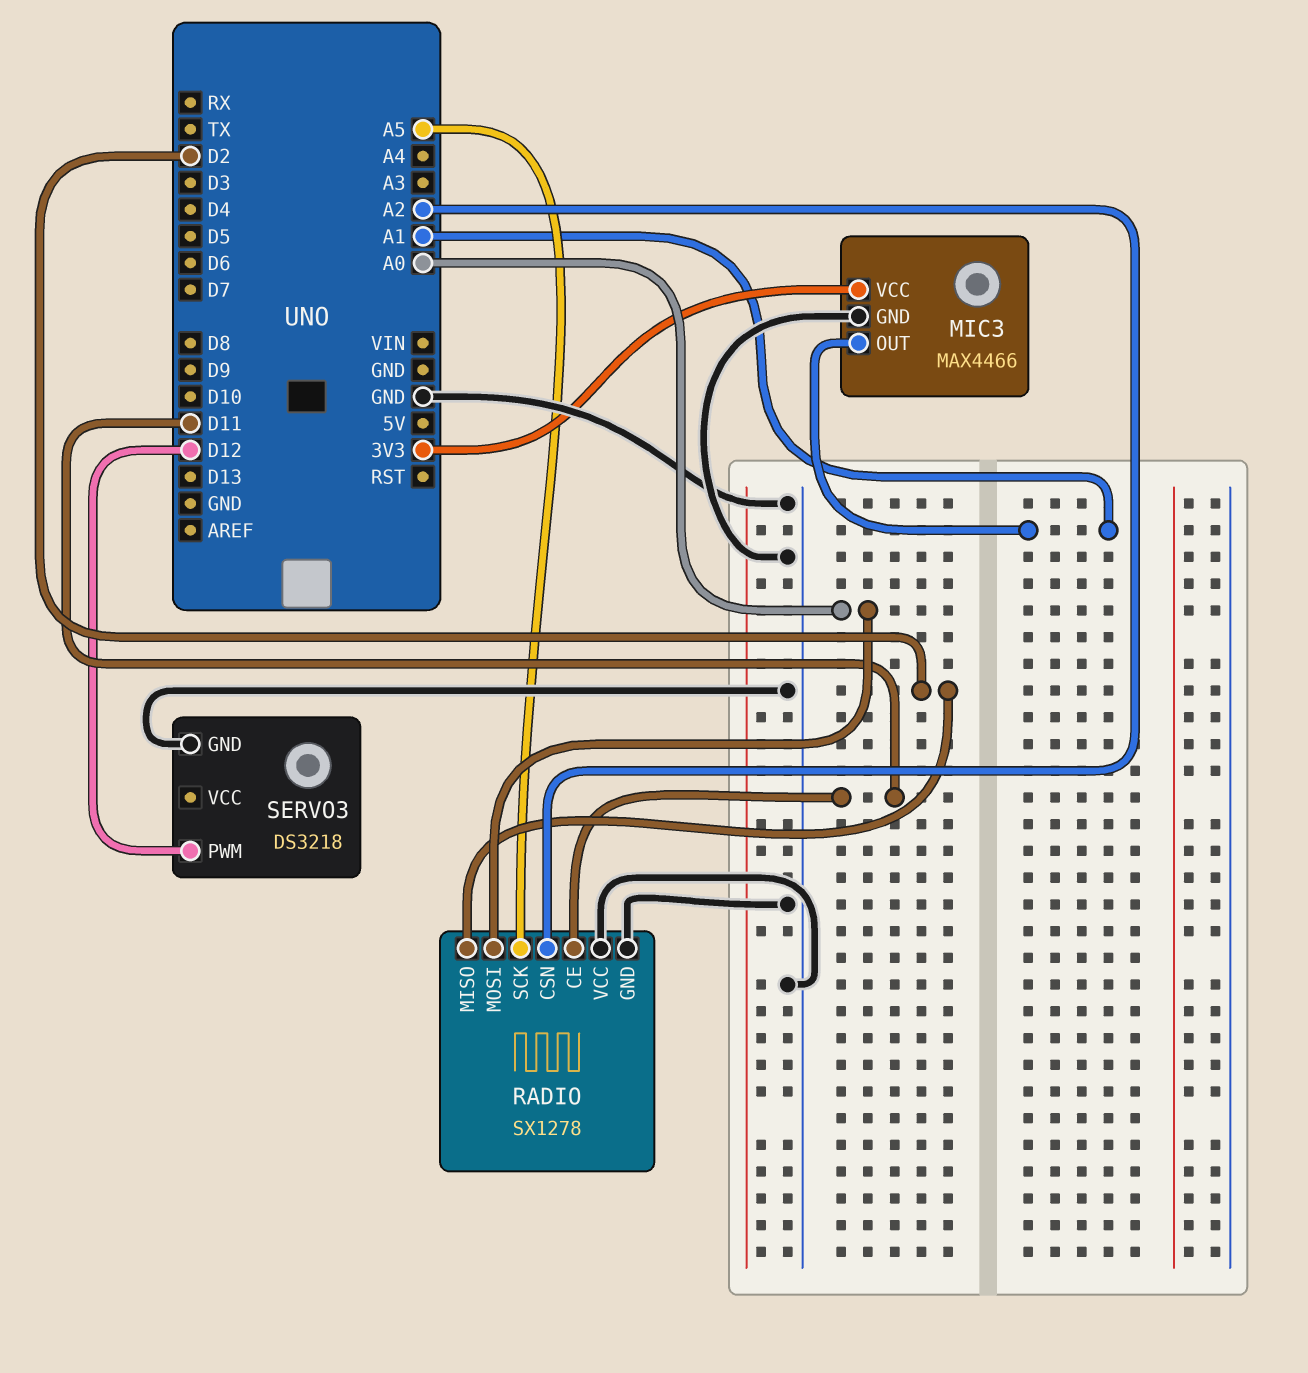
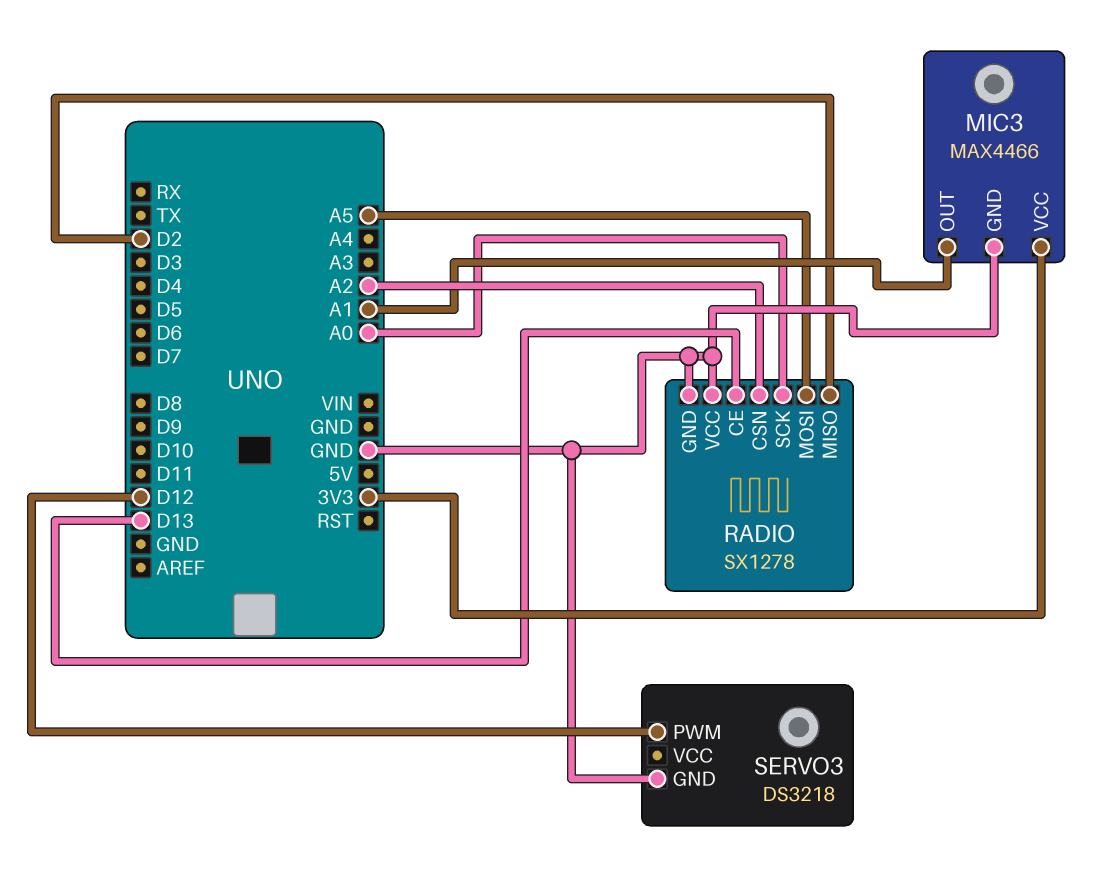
RADIO pin CE: D11 -> D13
RADIO pin MOSI: A0 -> A5
RADIO pin SCK: A5 -> A0

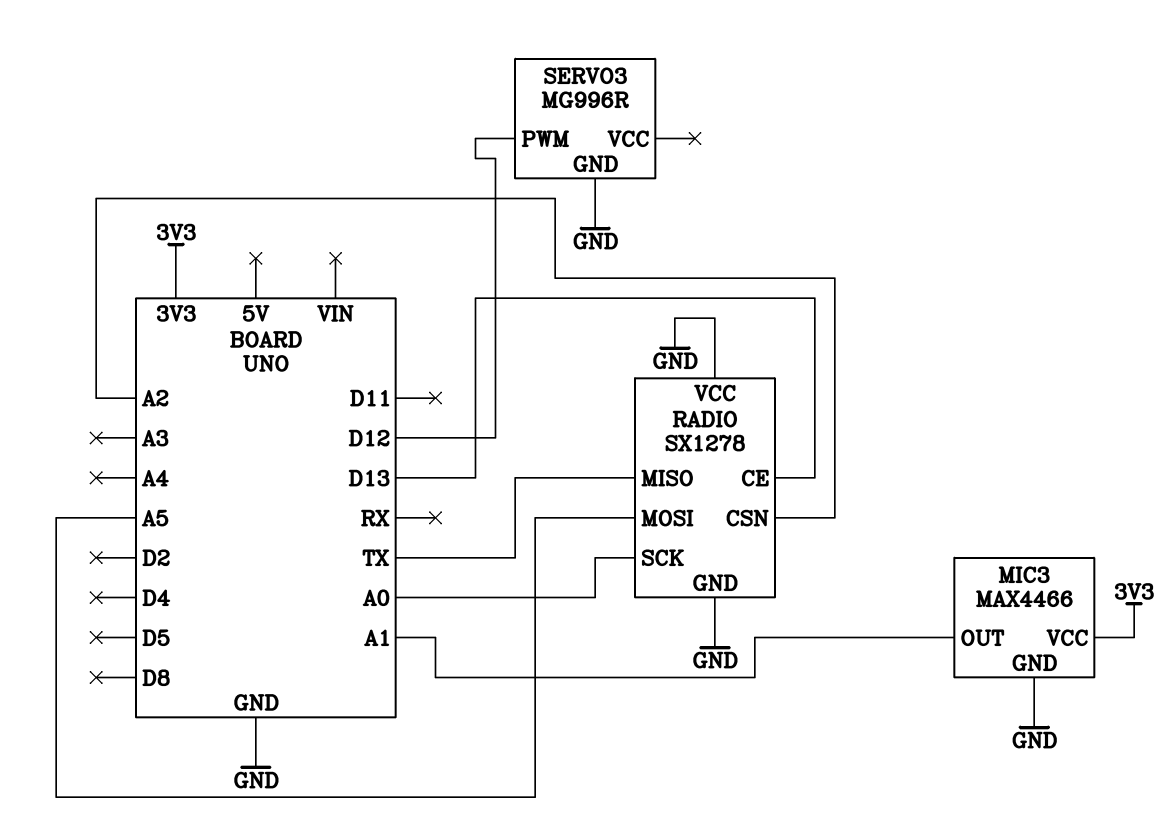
RADIO pin MISO: D2 -> TX
SERVO3: DS3218 -> MG996R

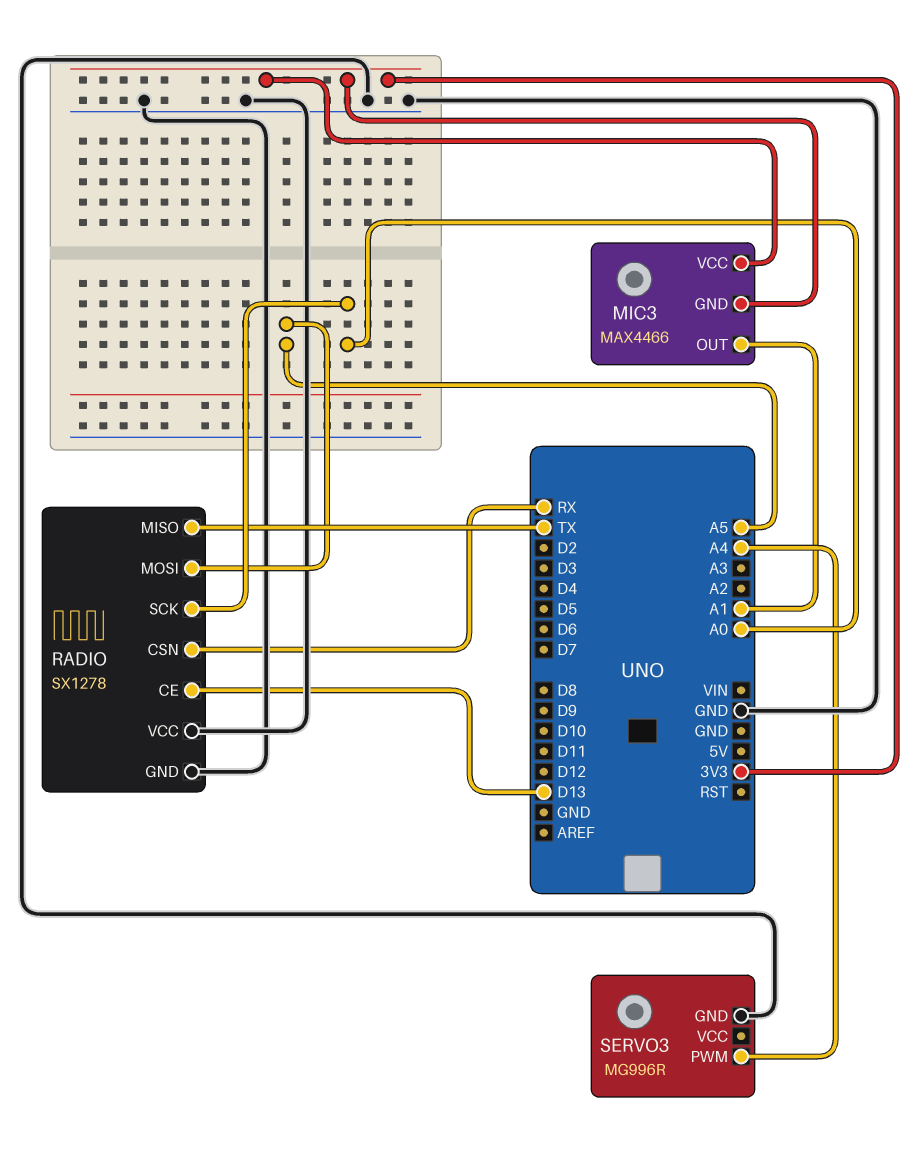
MIC3 pin GND: GND -> 3V3
RADIO pin CSN: A2 -> RX
SERVO3 pin PWM: D12 -> A4

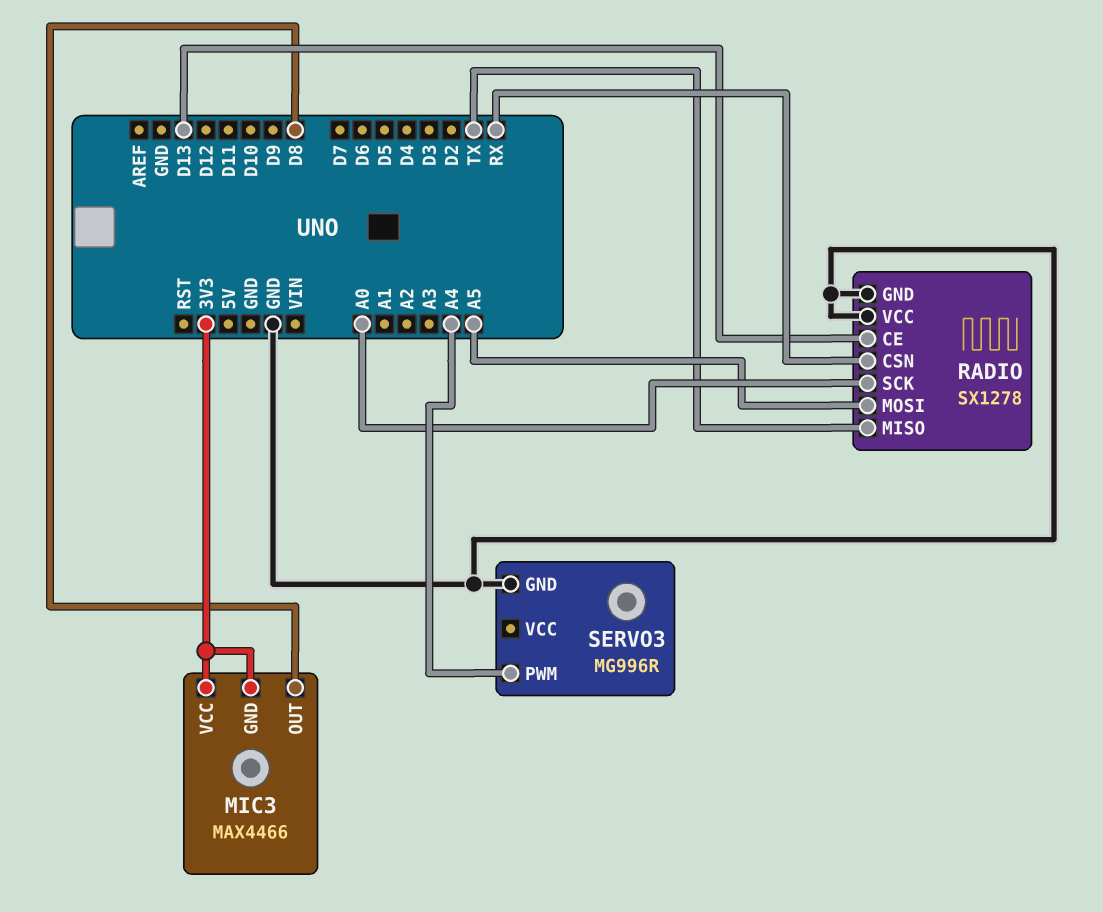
MIC3 pin OUT: A1 -> D8

